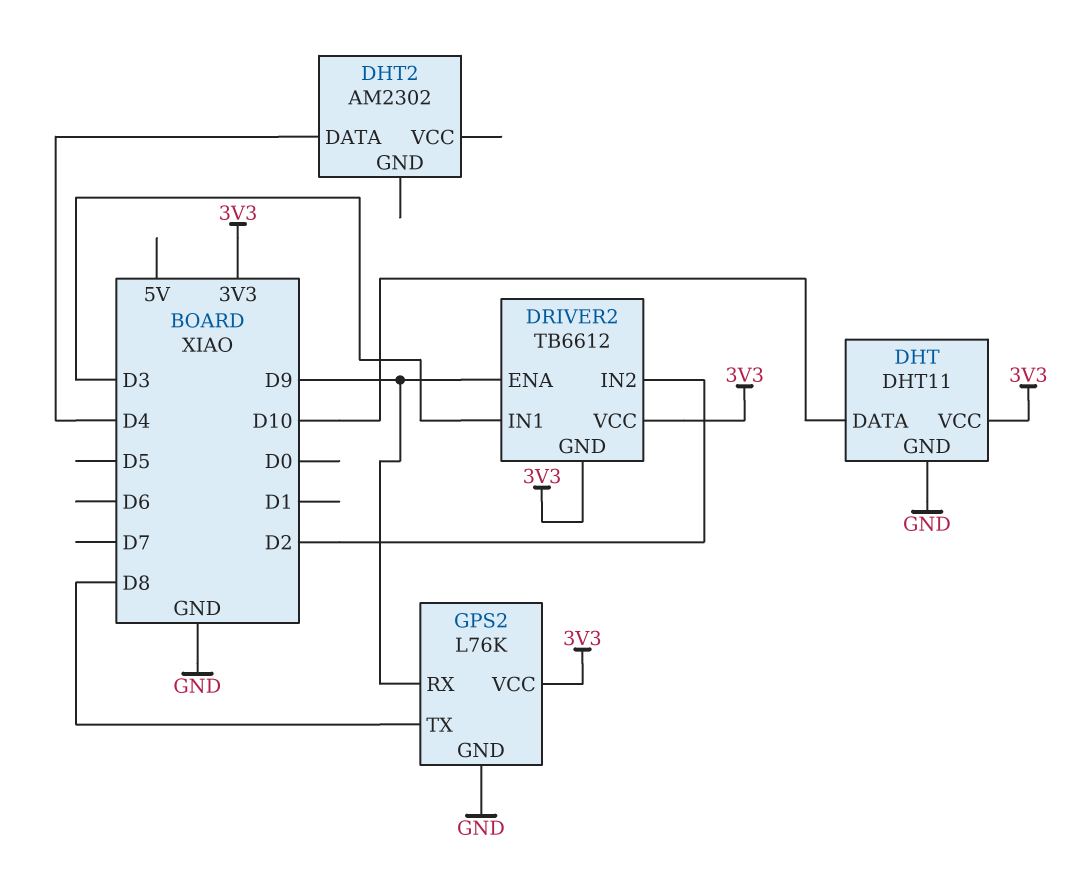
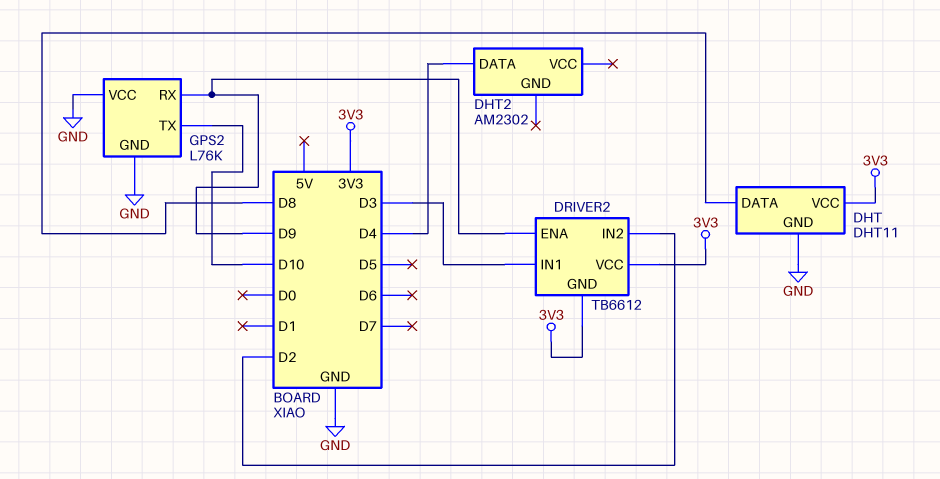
DHT pin DATA: D10 -> D8
GPS2 pin TX: D8 -> D10
GPS2 pin VCC: 3V3 -> GND

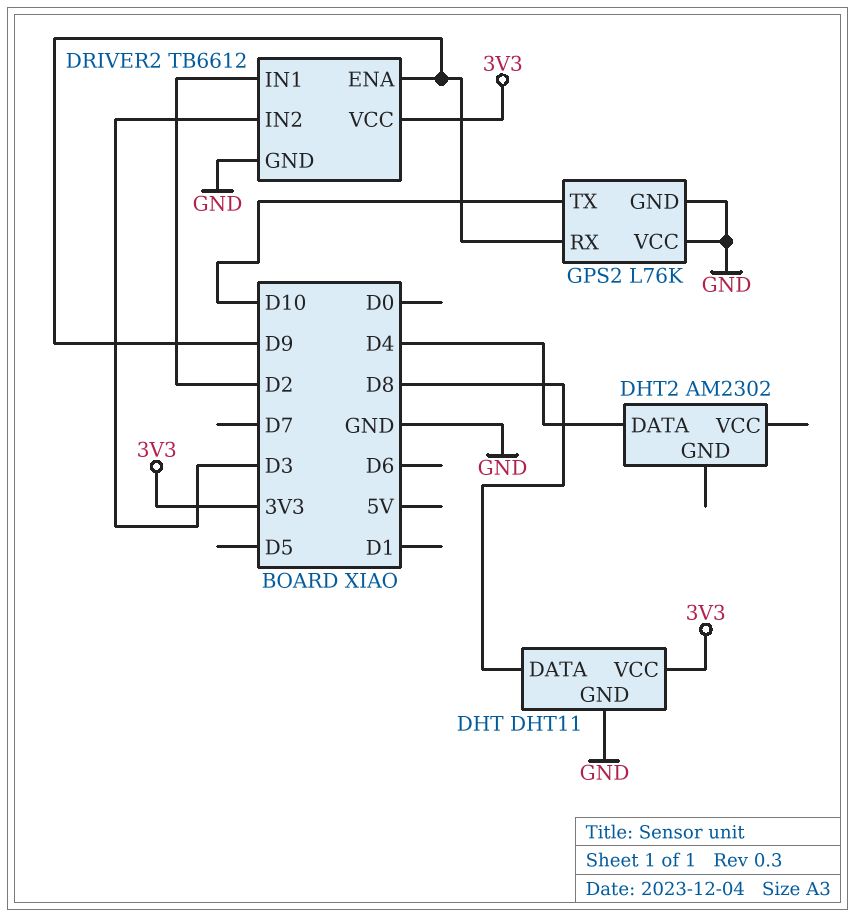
DRIVER2 pin GND: 3V3 -> GND
DRIVER2 pin IN1: D3 -> D2
DRIVER2 pin IN2: D2 -> D3

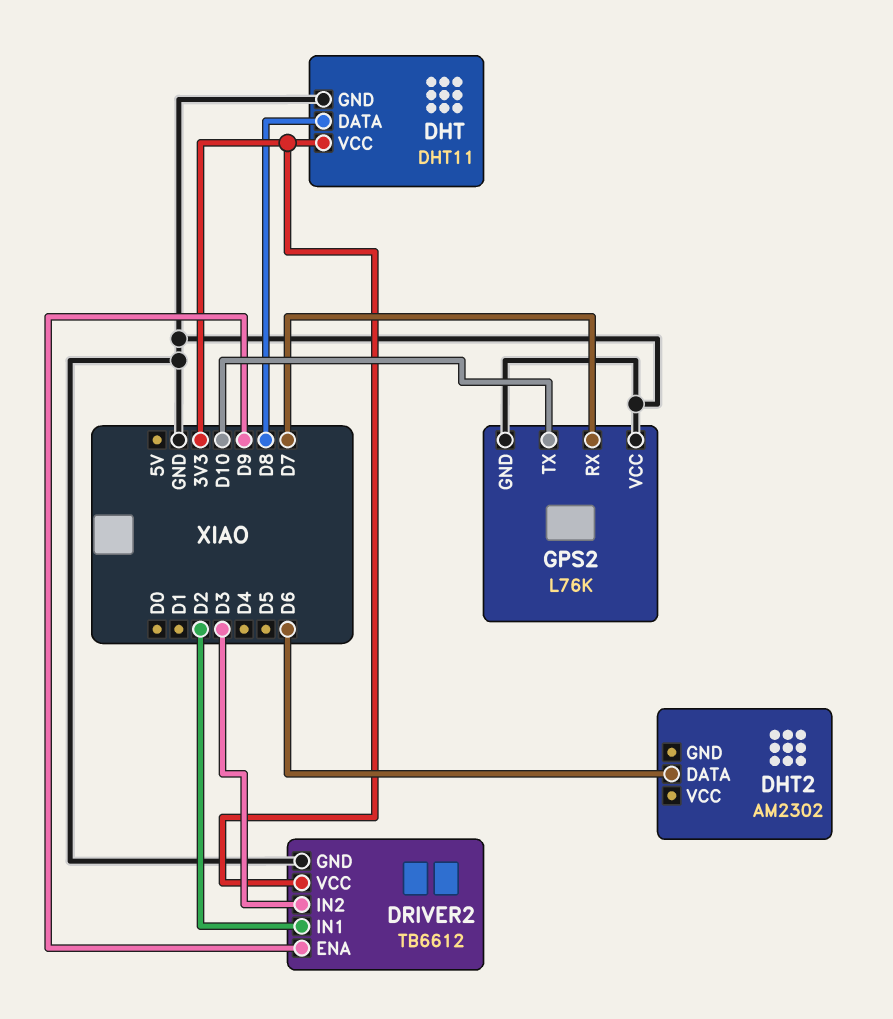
DHT2 pin DATA: D4 -> D6
GPS2 pin RX: D9 -> D7

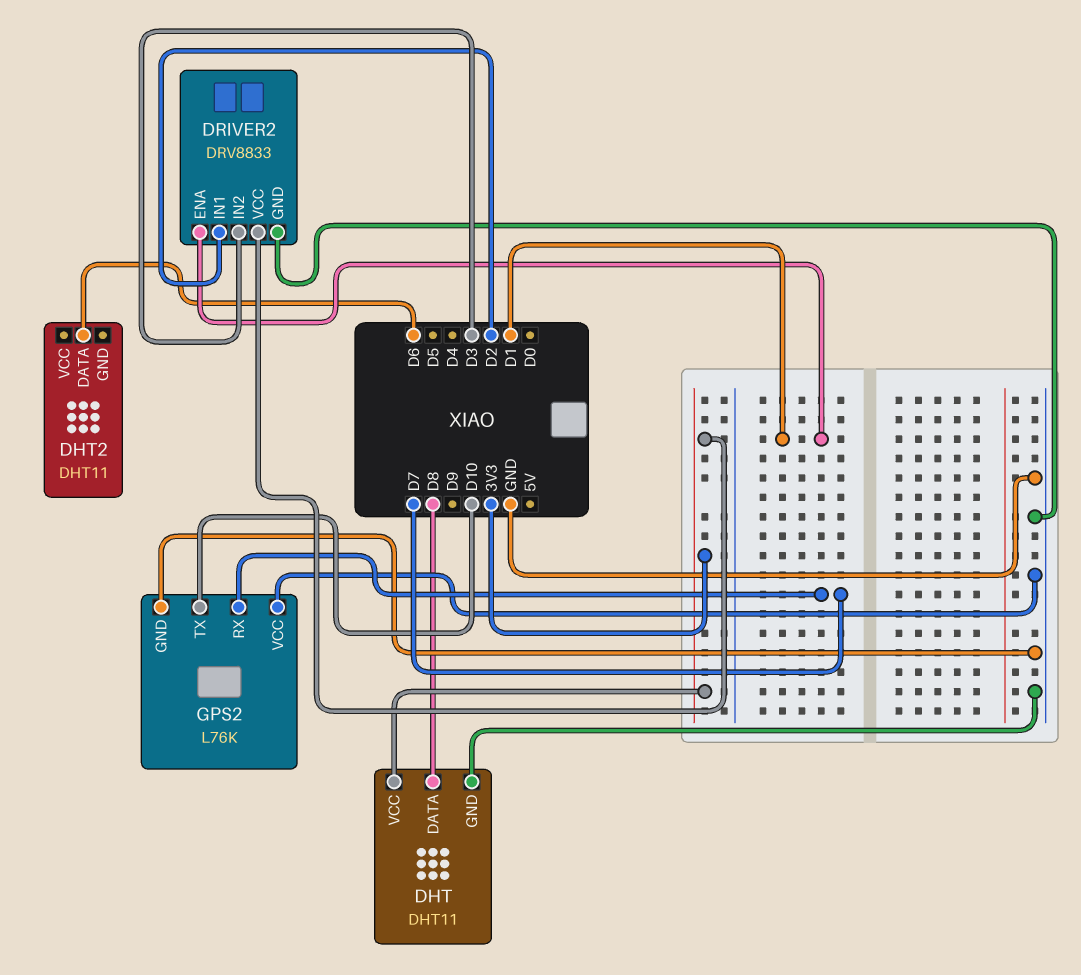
DHT2: AM2302 -> DHT11
DRIVER2: TB6612 -> DRV8833
DRIVER2 pin ENA: D9 -> D1

